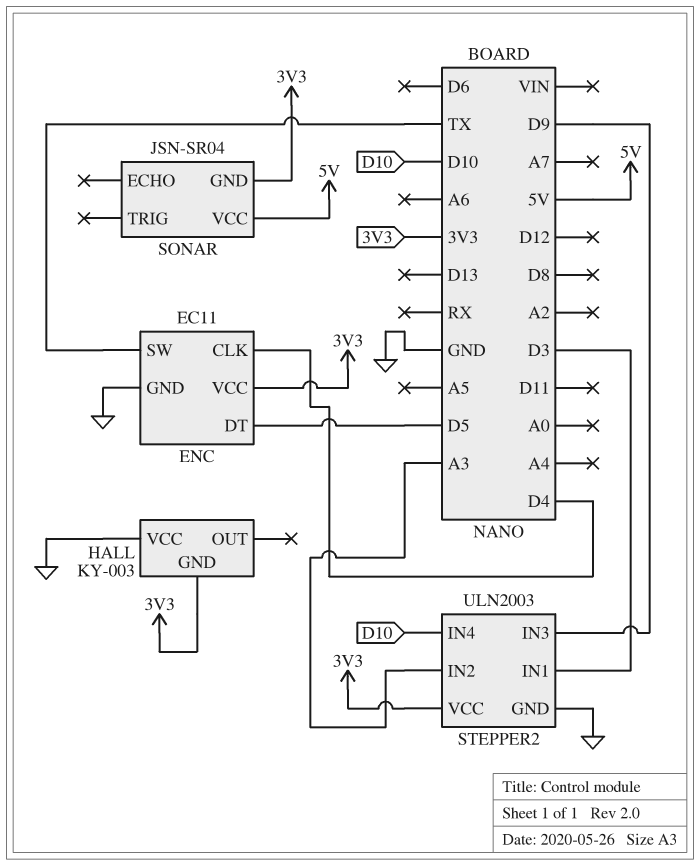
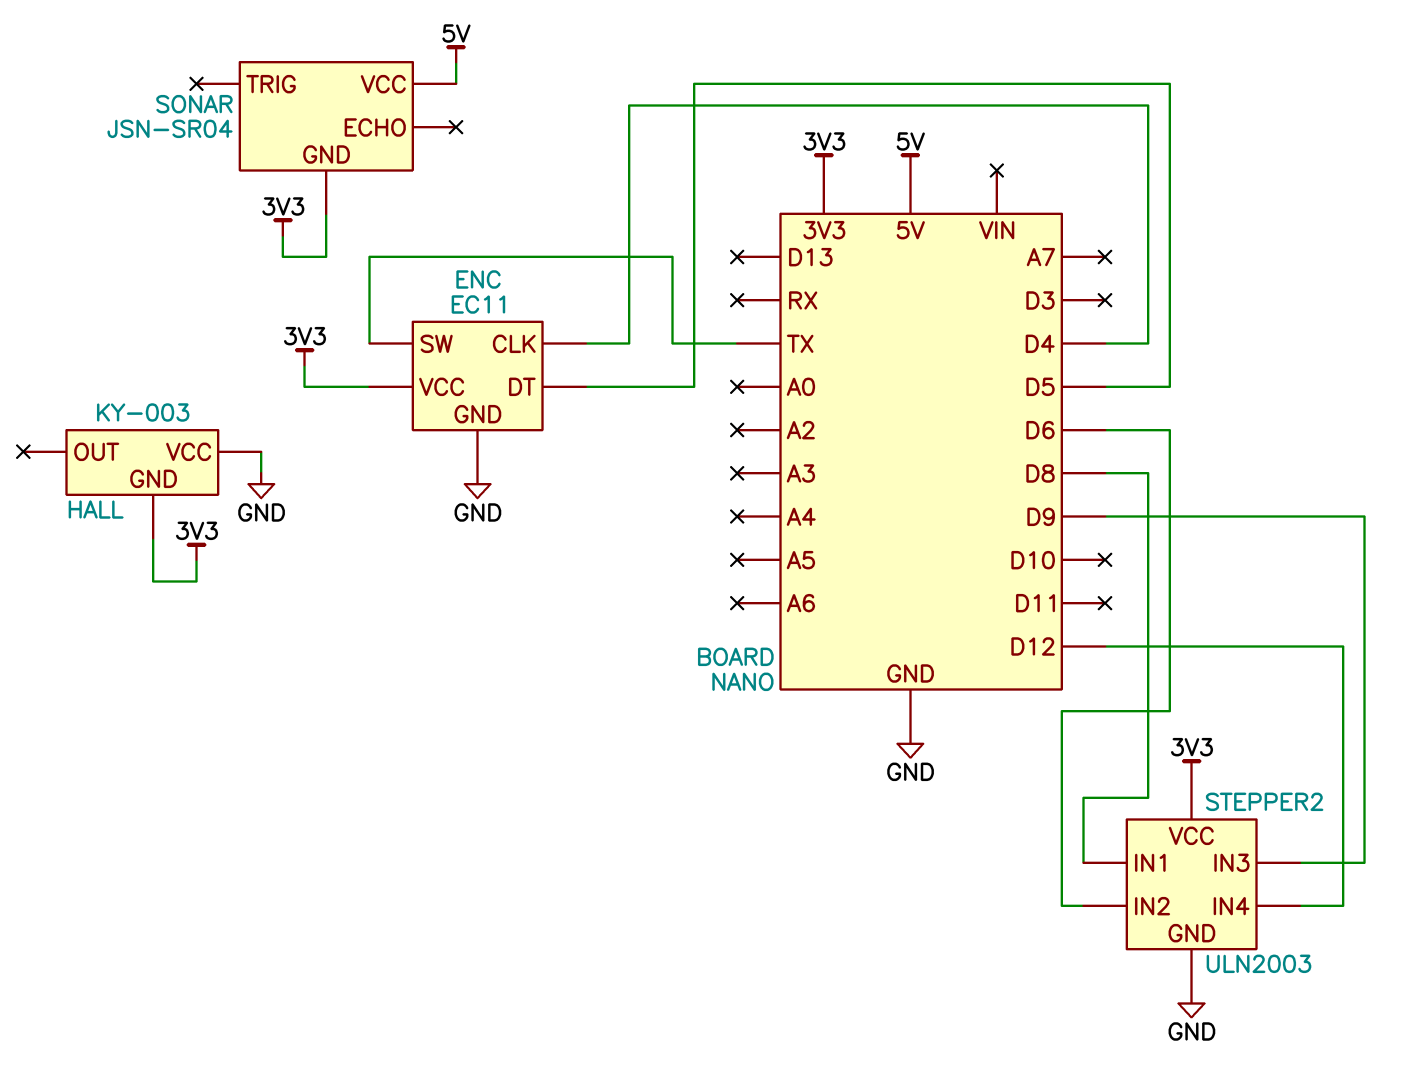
STEPPER2 pin IN1: D3 -> D8
STEPPER2 pin IN2: A3 -> D6
STEPPER2 pin IN4: D10 -> D12

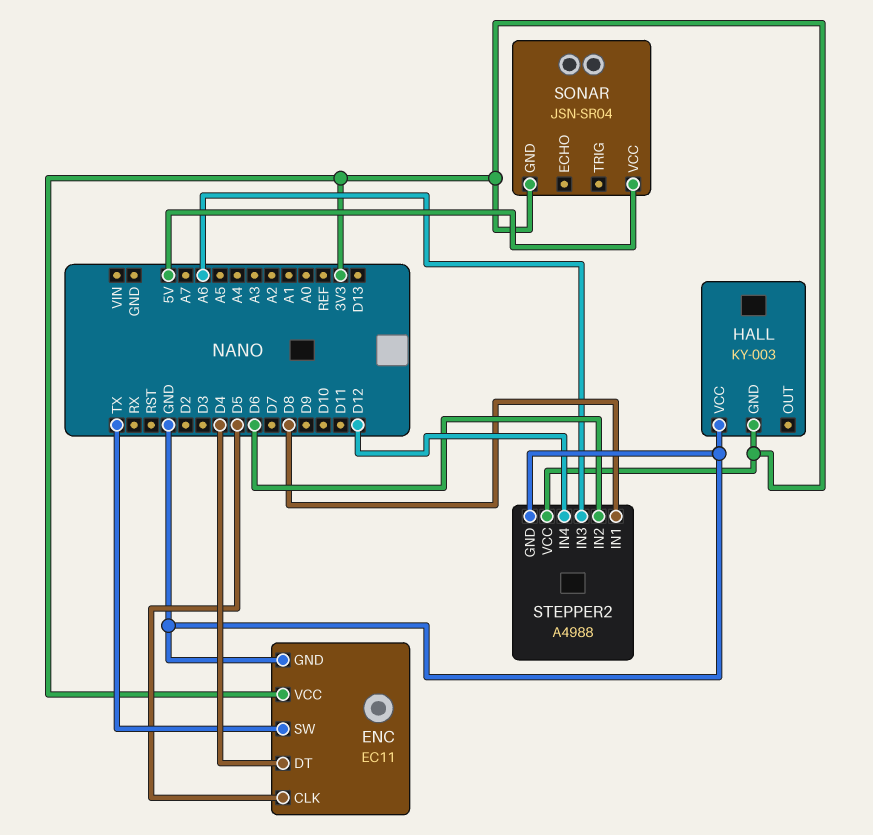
ENC pin CLK: D4 -> D5
ENC pin DT: D5 -> D4
STEPPER2: ULN2003 -> A4988
STEPPER2 pin IN3: D9 -> A6

